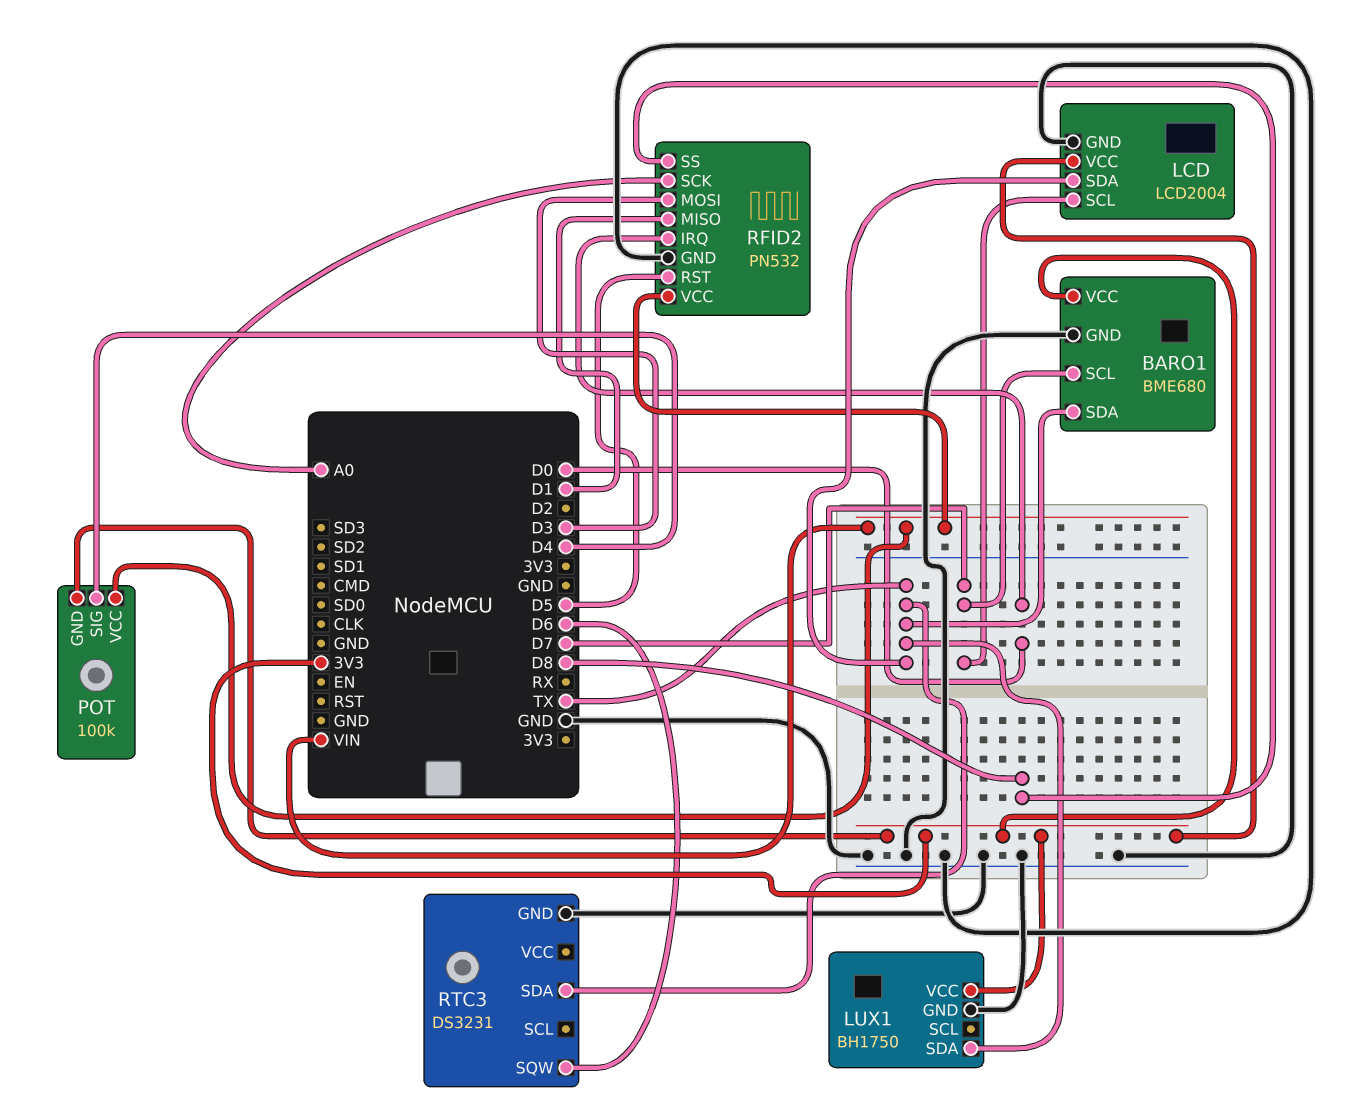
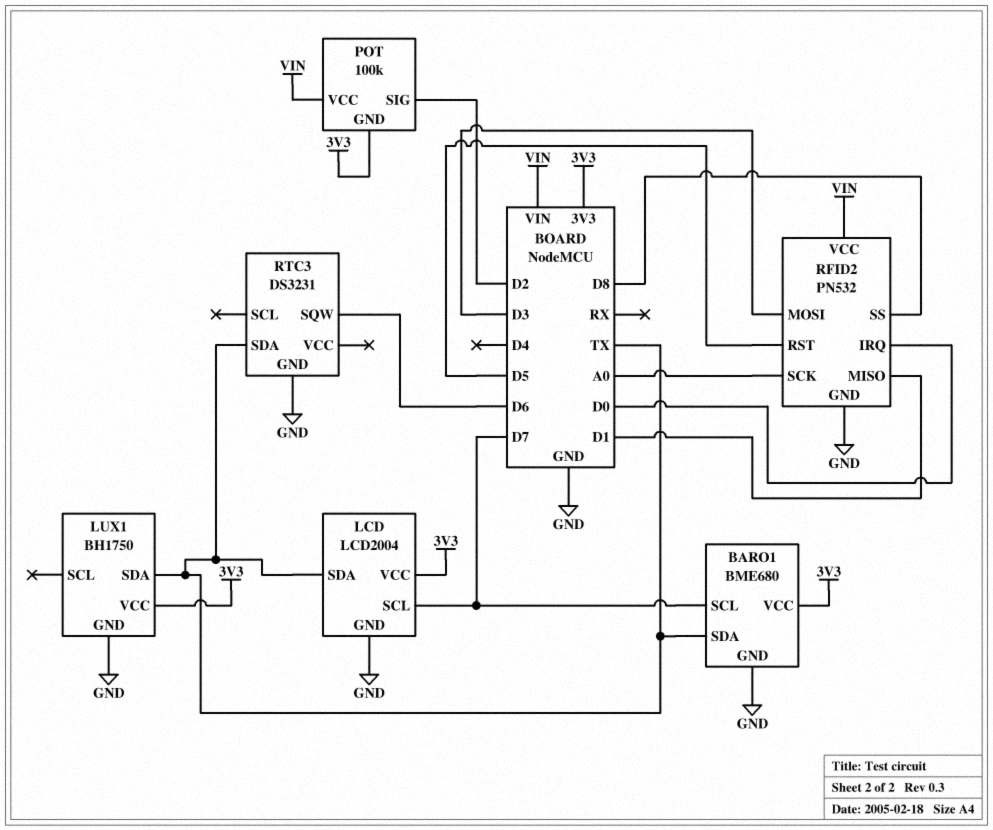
POT pin SIG: D4 -> D2

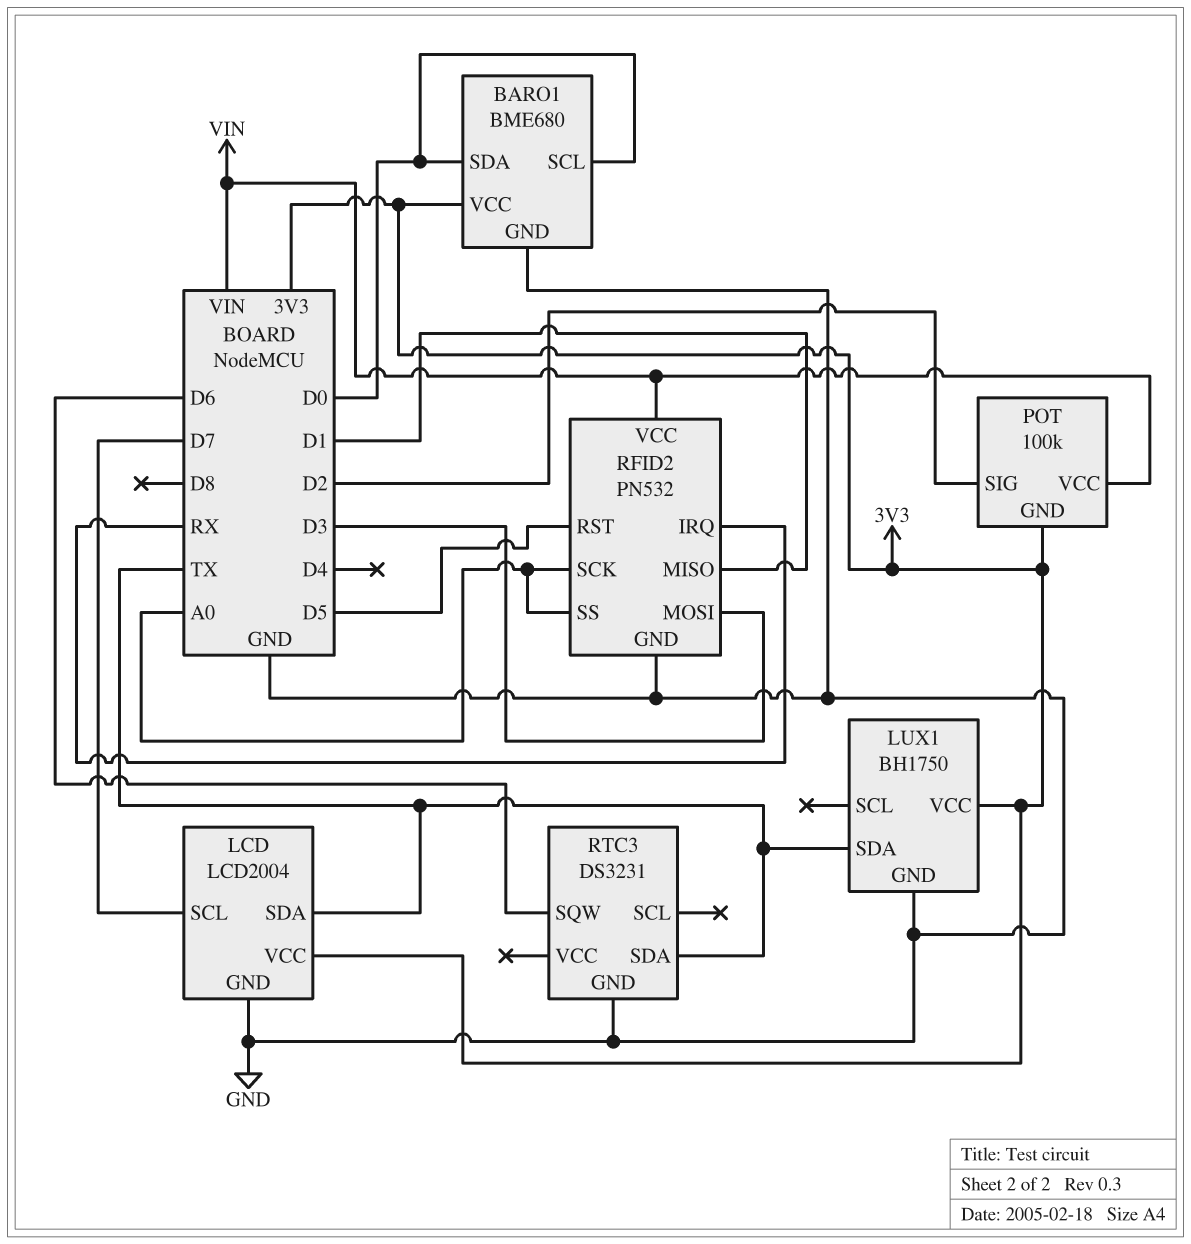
BARO1 pin SCL: D7 -> D0
BARO1 pin SDA: TX -> D0
RFID2 pin IRQ: D0 -> RX
RFID2 pin SS: D8 -> A0

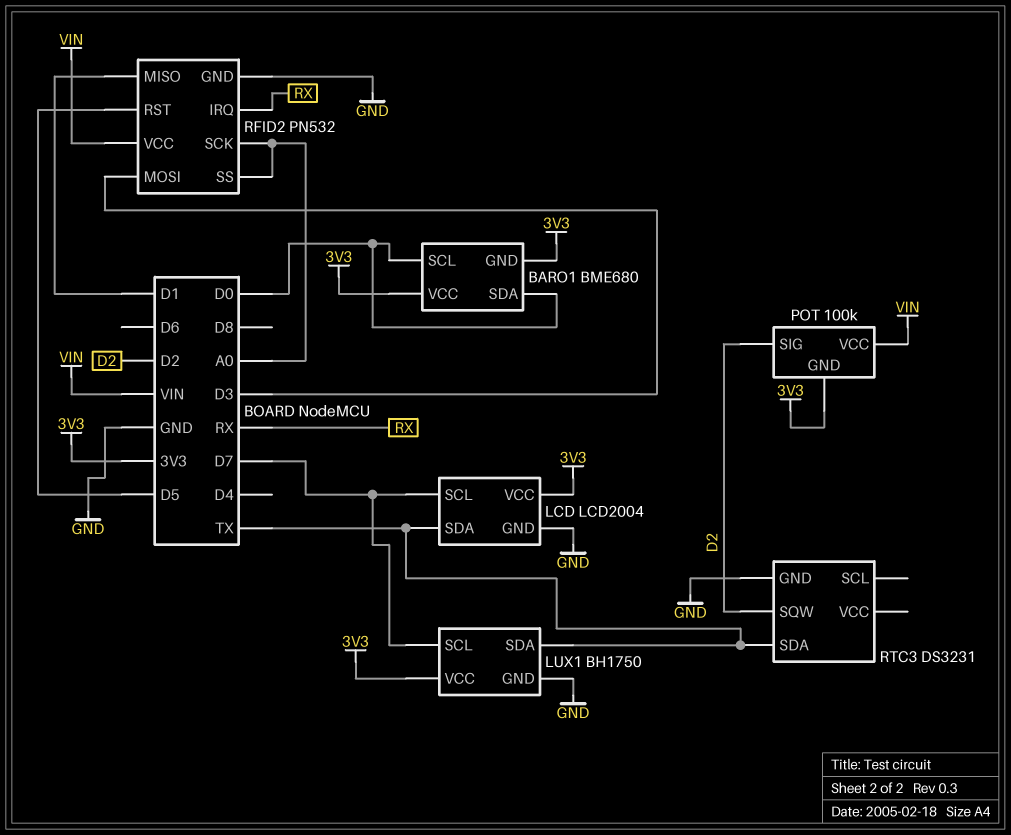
BARO1 pin GND: GND -> 3V3
LUX1 pin SCL: none -> D7
RTC3 pin SQW: D6 -> D2

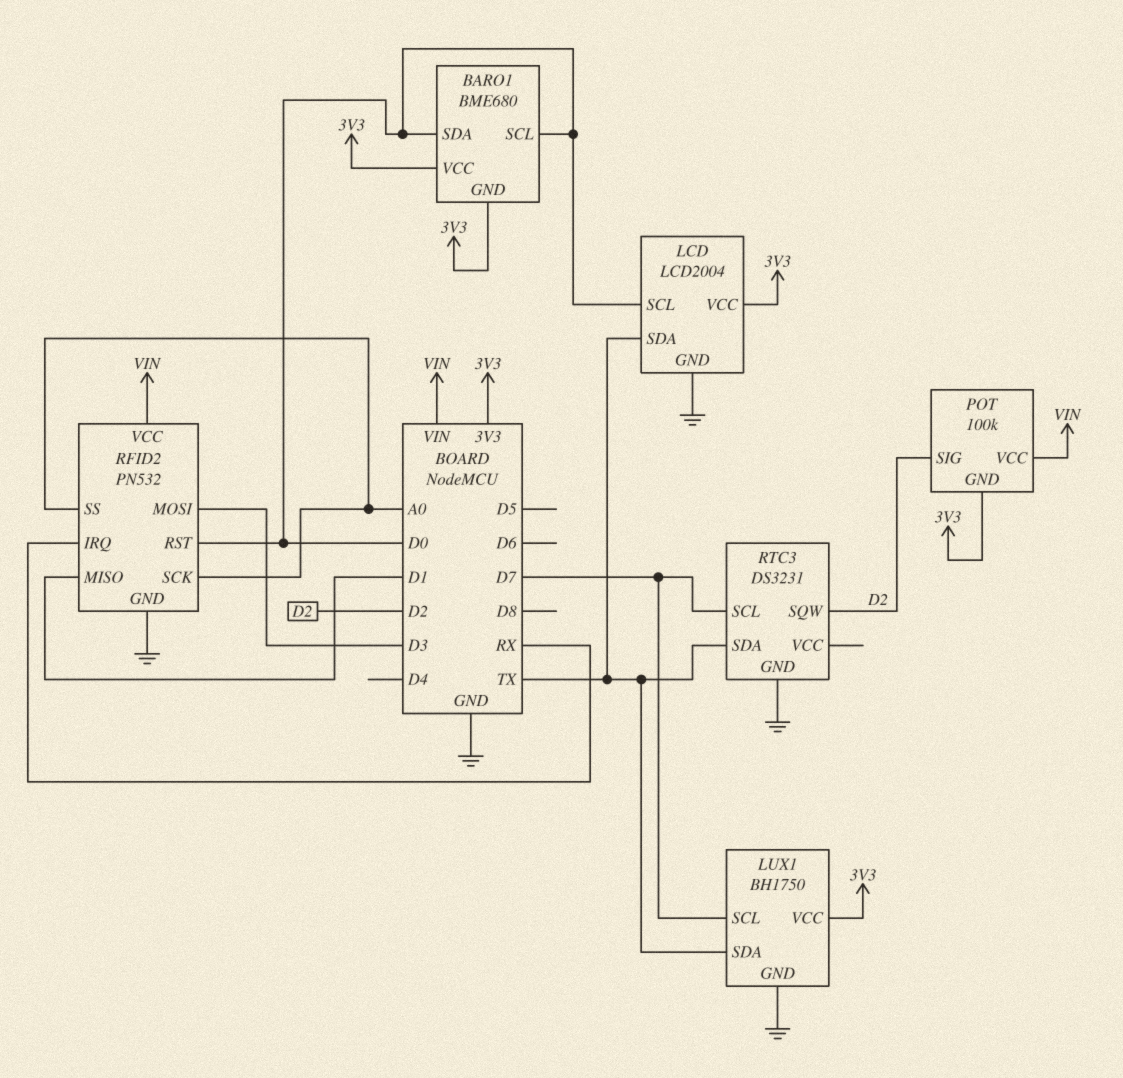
LCD pin SCL: D7 -> D0
RFID2 pin RST: D5 -> D0
RTC3 pin SCL: none -> D7

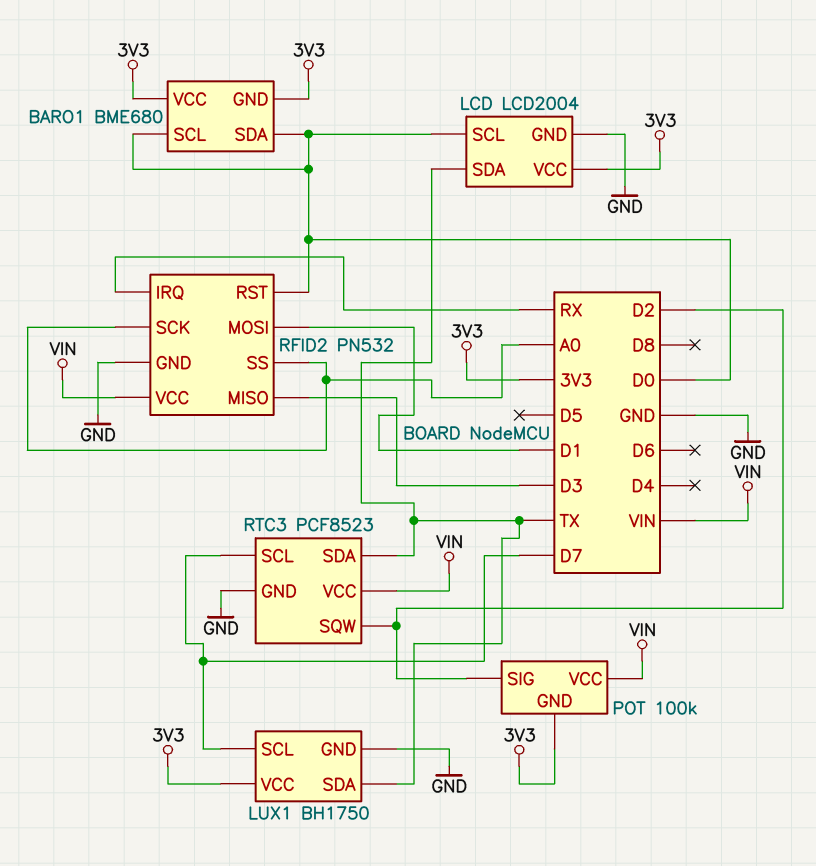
RFID2 pin MISO: D1 -> D3
RFID2 pin MOSI: D3 -> D1
RTC3: DS3231 -> PCF8523
RTC3 pin VCC: none -> VIN

